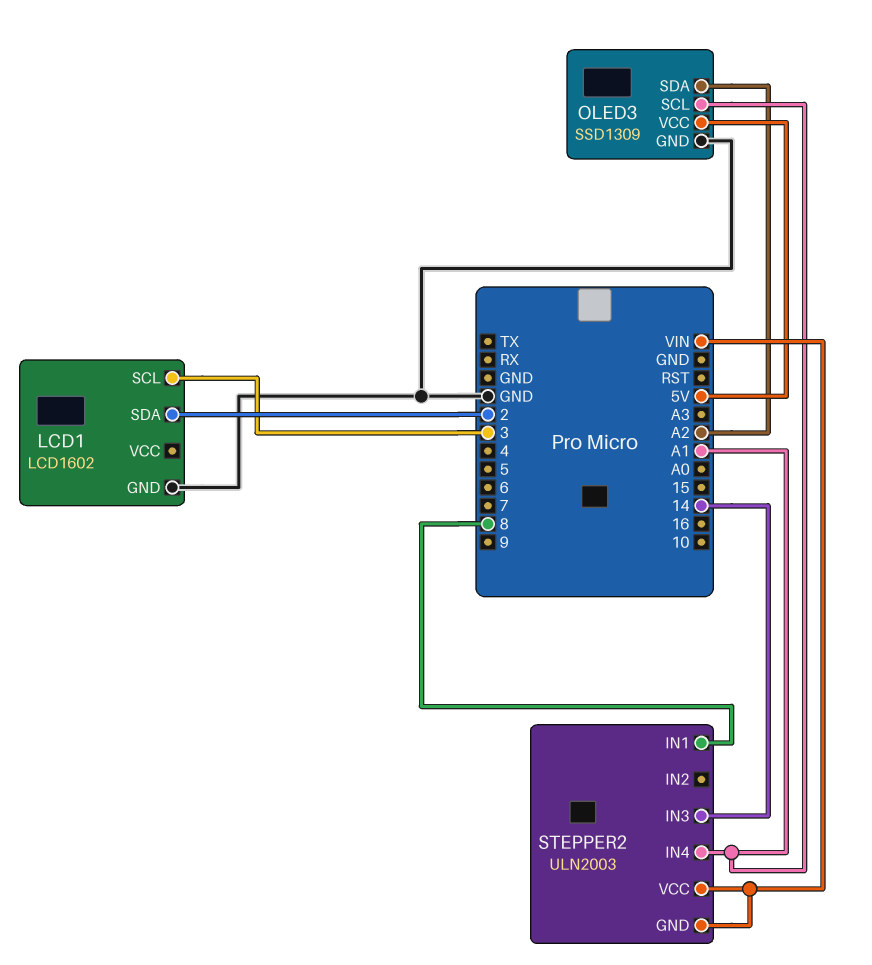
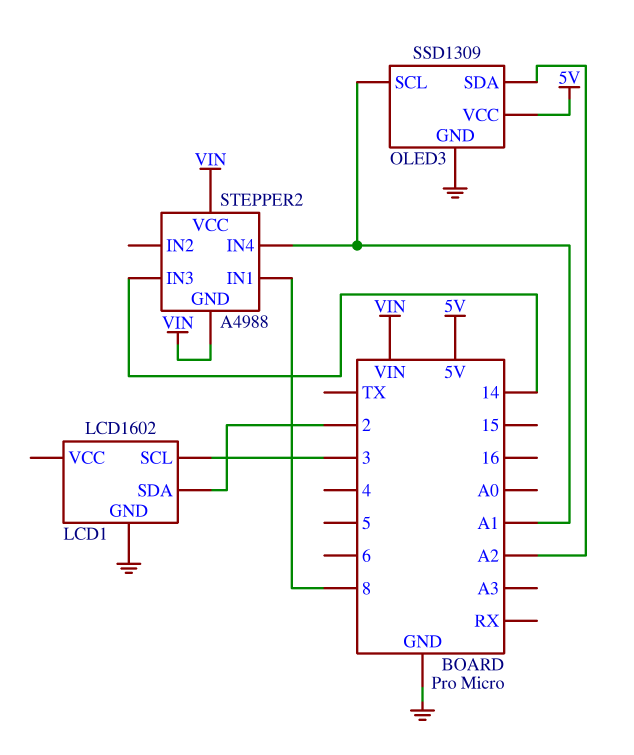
STEPPER2: ULN2003 -> A4988

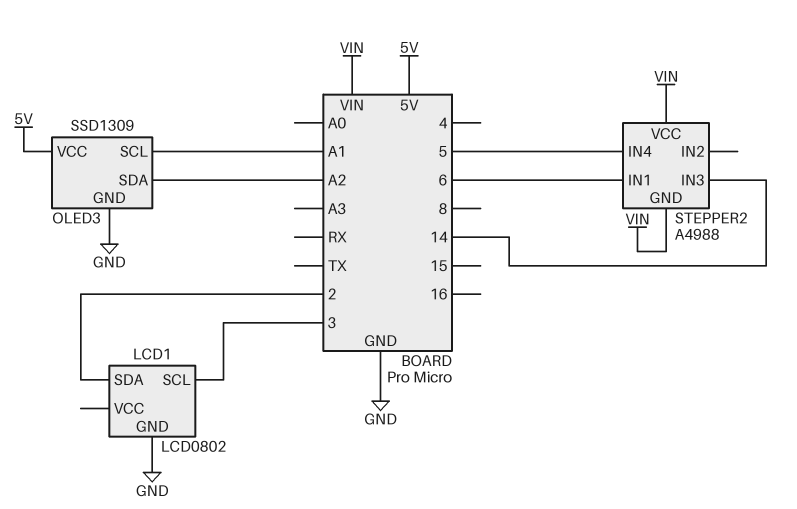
LCD1: LCD1602 -> LCD0802
STEPPER2 pin IN1: 8 -> 6
STEPPER2 pin IN4: A1 -> 5

